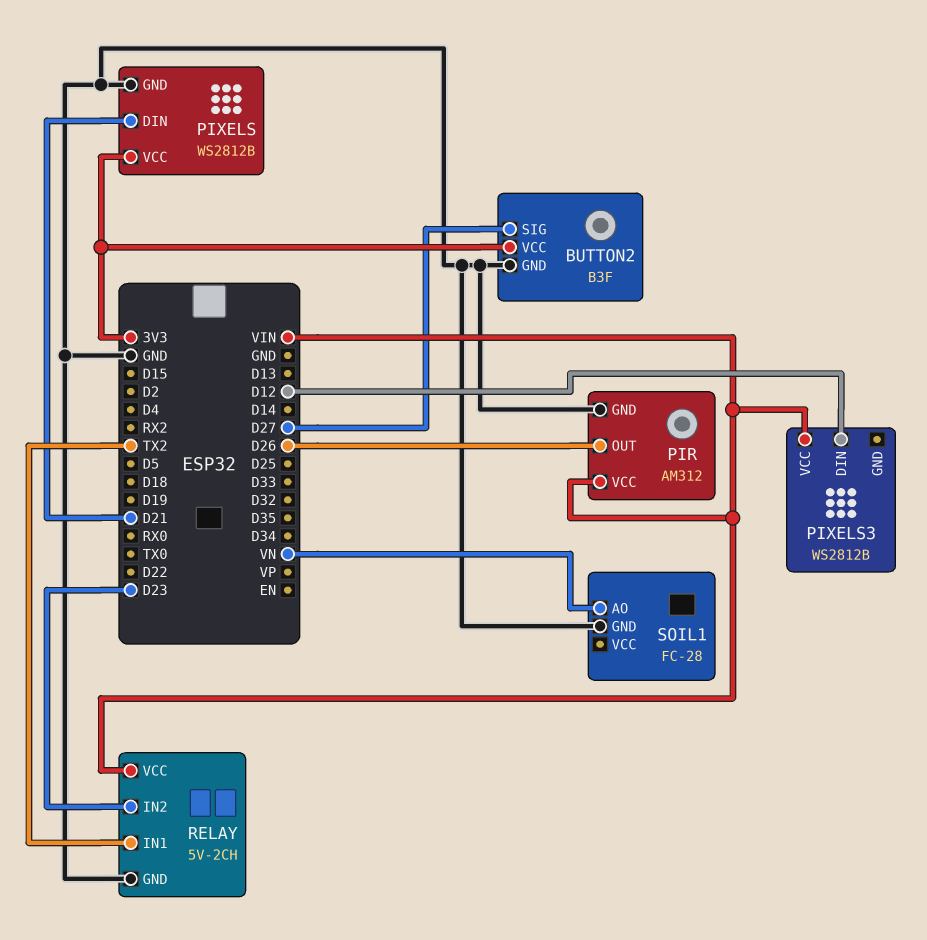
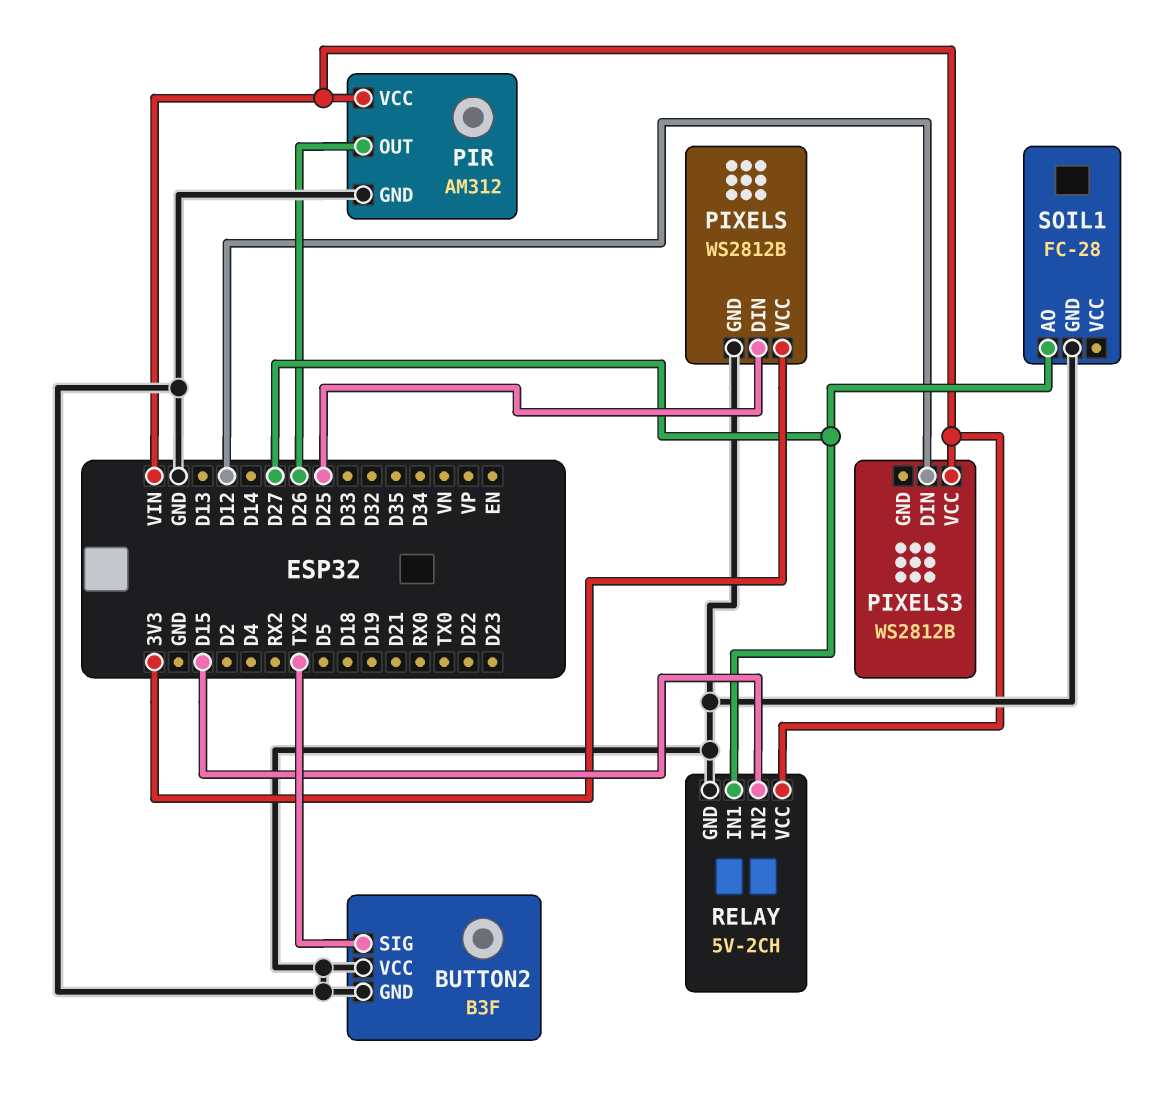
BUTTON2 pin SIG: D27 -> TX2
BUTTON2 pin VCC: 3V3 -> GND
PIXELS pin DIN: D21 -> D25
RELAY pin IN1: TX2 -> D27
RELAY pin IN2: D23 -> D15
SOIL1 pin AO: VN -> D27

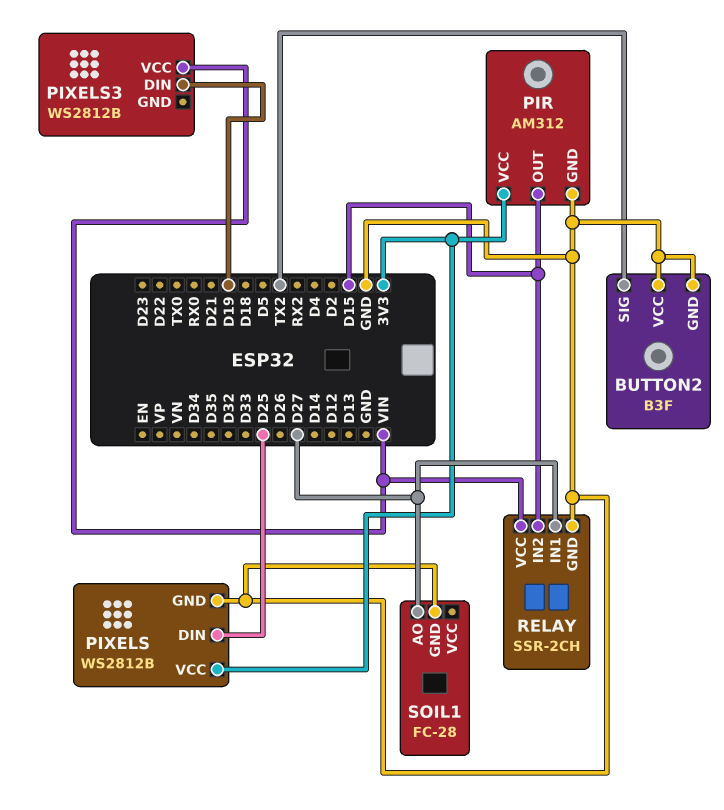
PIR pin OUT: D26 -> D15
PIR pin VCC: VIN -> 3V3
PIXELS3 pin DIN: D12 -> D19
RELAY: 5V-2CH -> SSR-2CH

